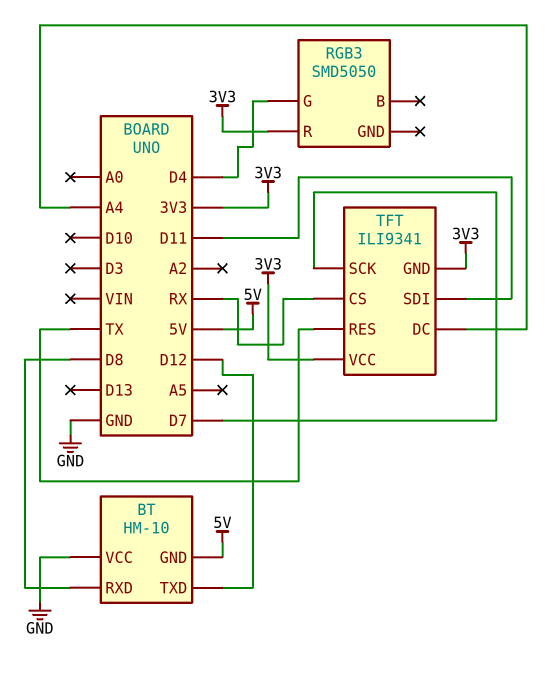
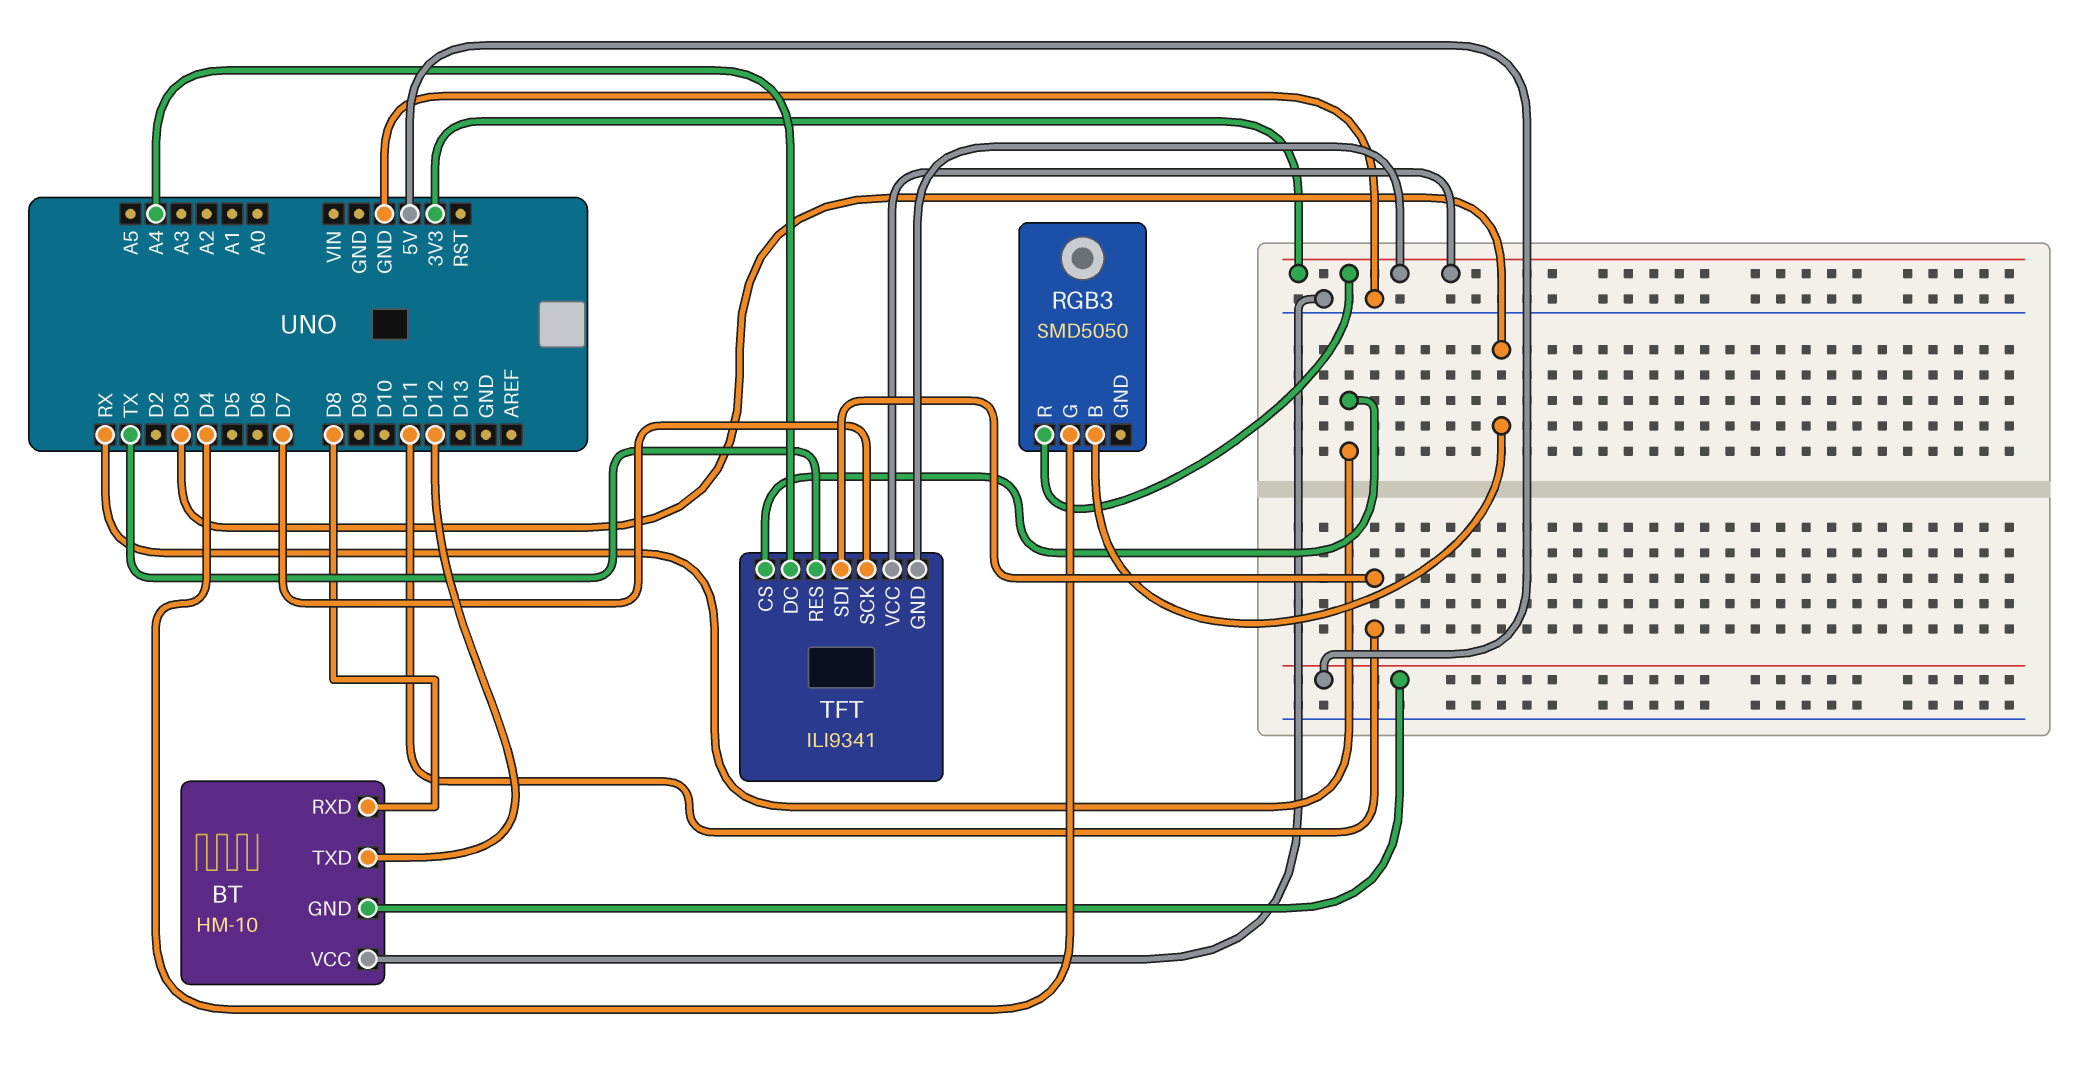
RGB3 pin B: none -> D3

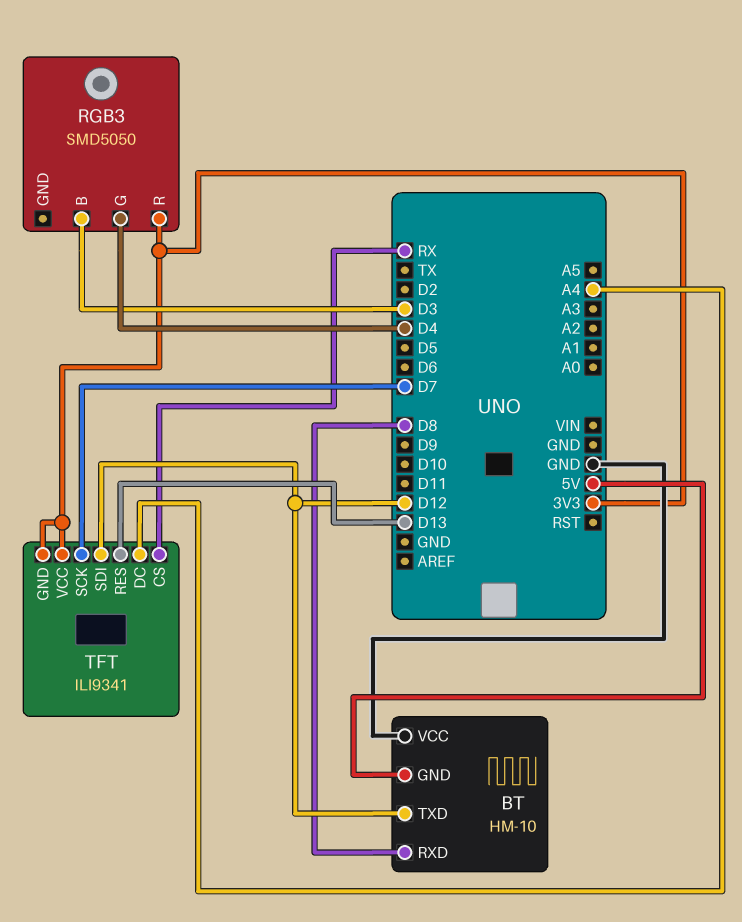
TFT pin RES: TX -> D13
TFT pin SDI: D11 -> D12

